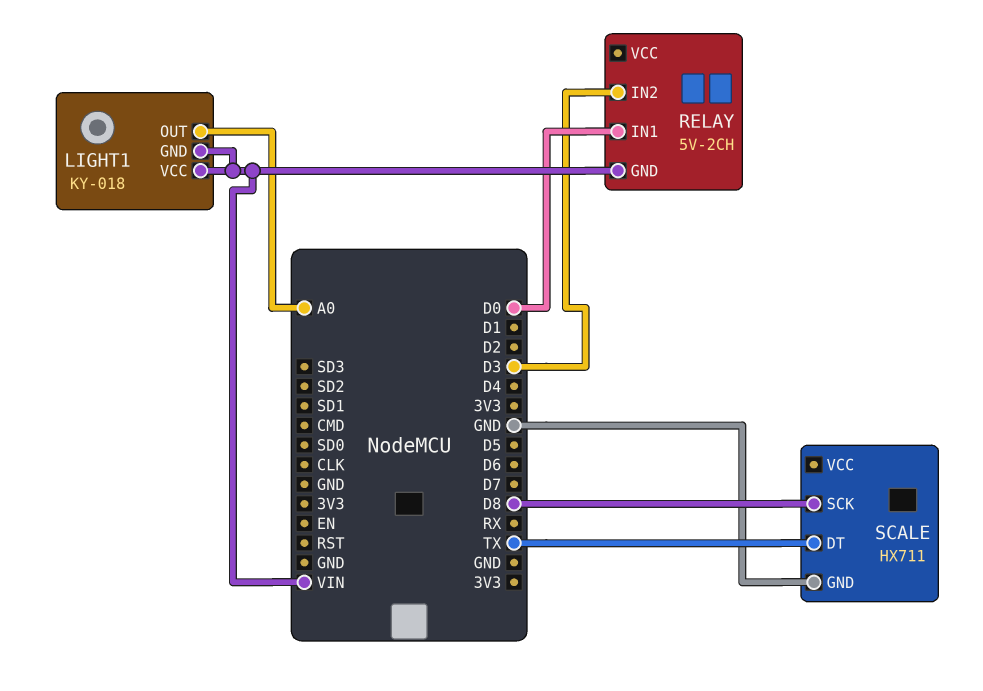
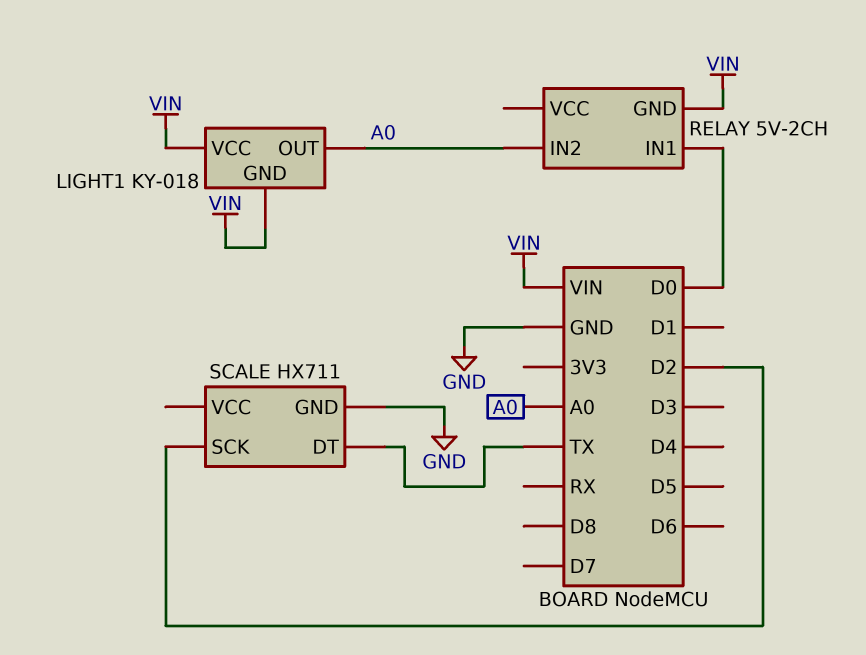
RELAY pin IN2: D3 -> A0
SCALE pin SCK: D8 -> D2

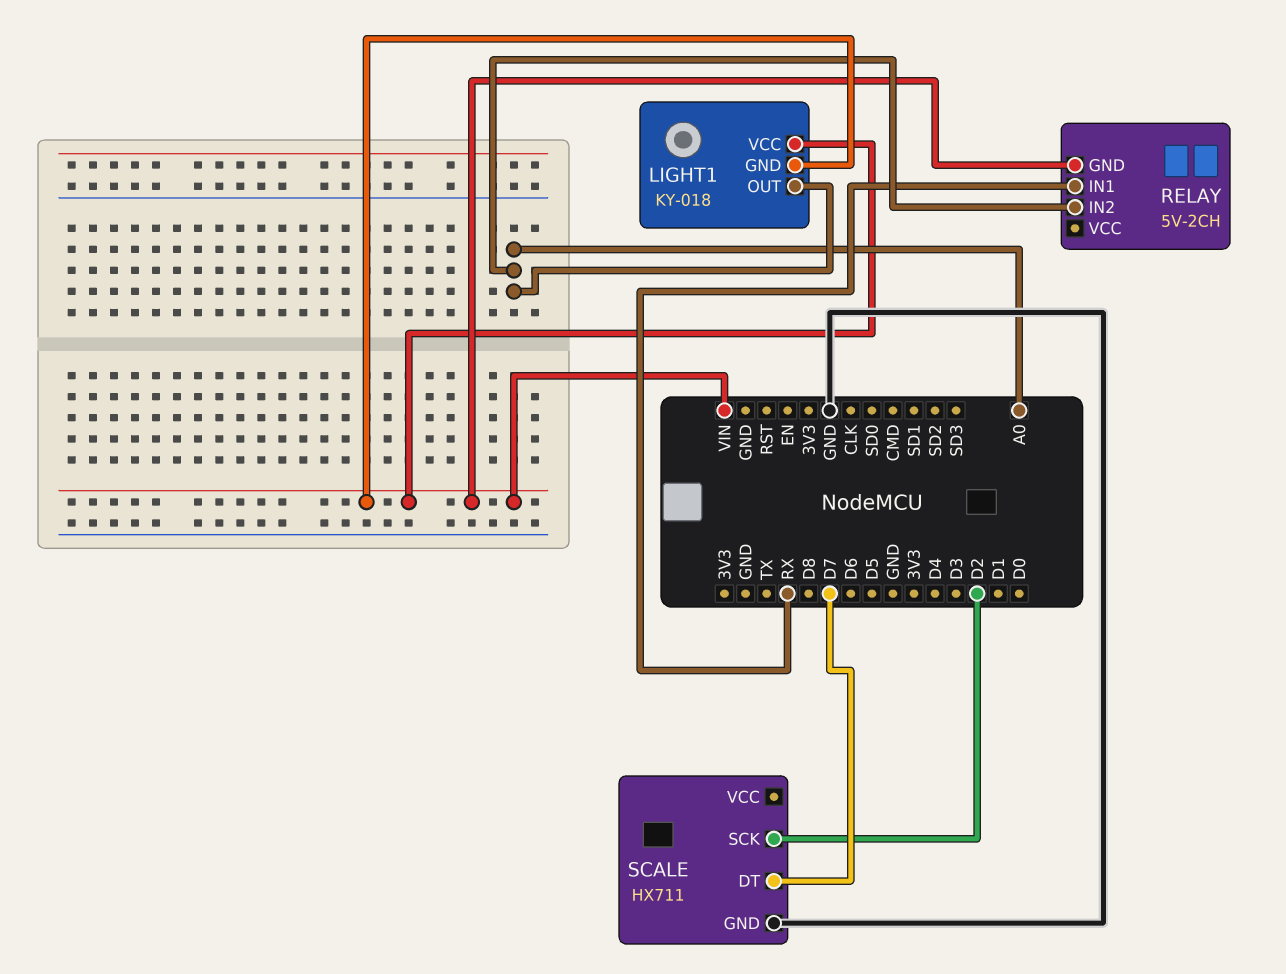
RELAY pin IN1: D0 -> RX
SCALE pin DT: TX -> D7

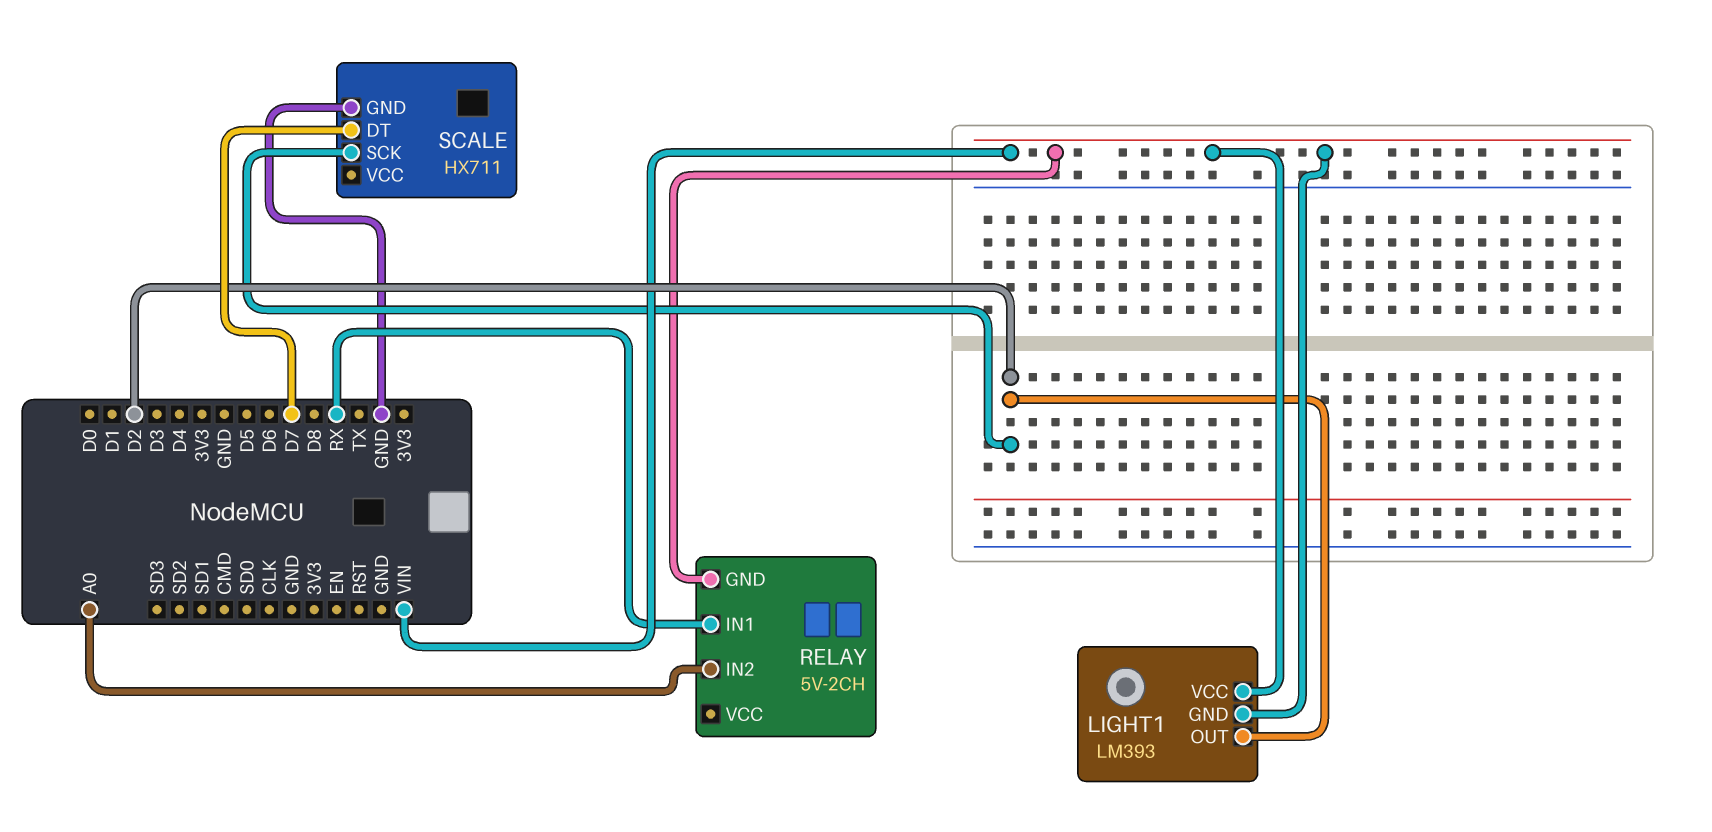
LIGHT1: KY-018 -> LM393
LIGHT1 pin OUT: A0 -> D2

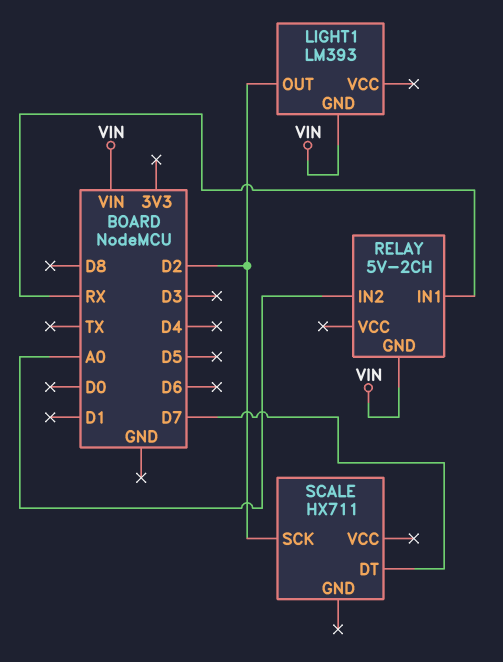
LIGHT1 pin VCC: VIN -> none
SCALE pin GND: GND -> none

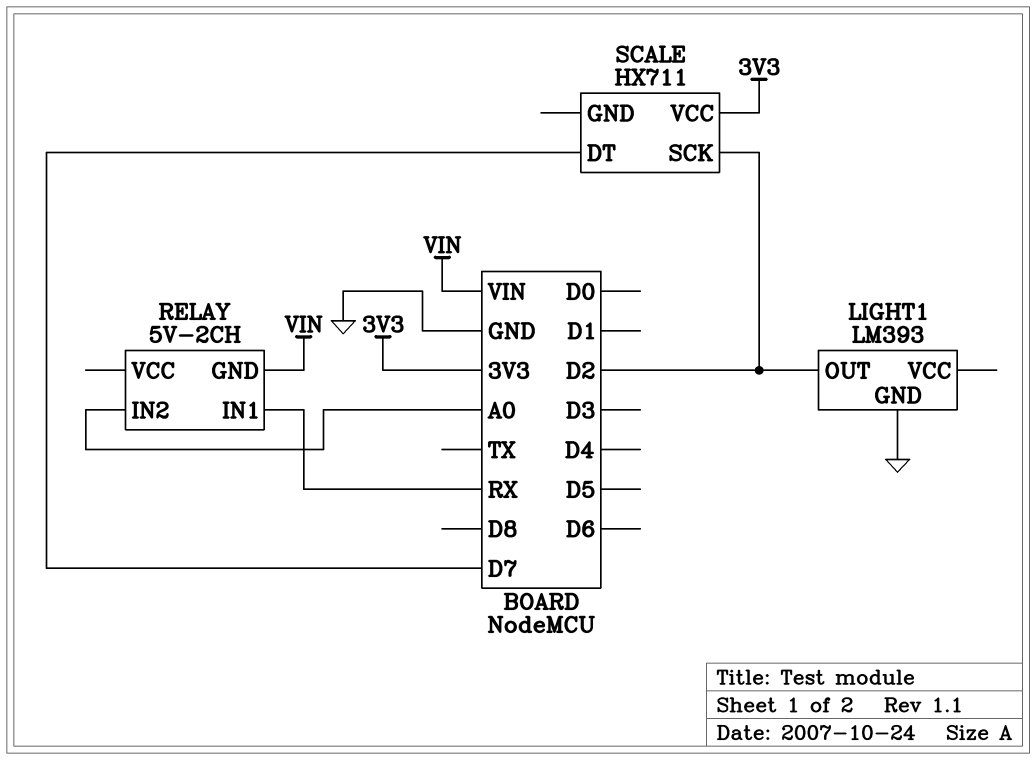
LIGHT1 pin GND: VIN -> GND
SCALE pin VCC: none -> 3V3

